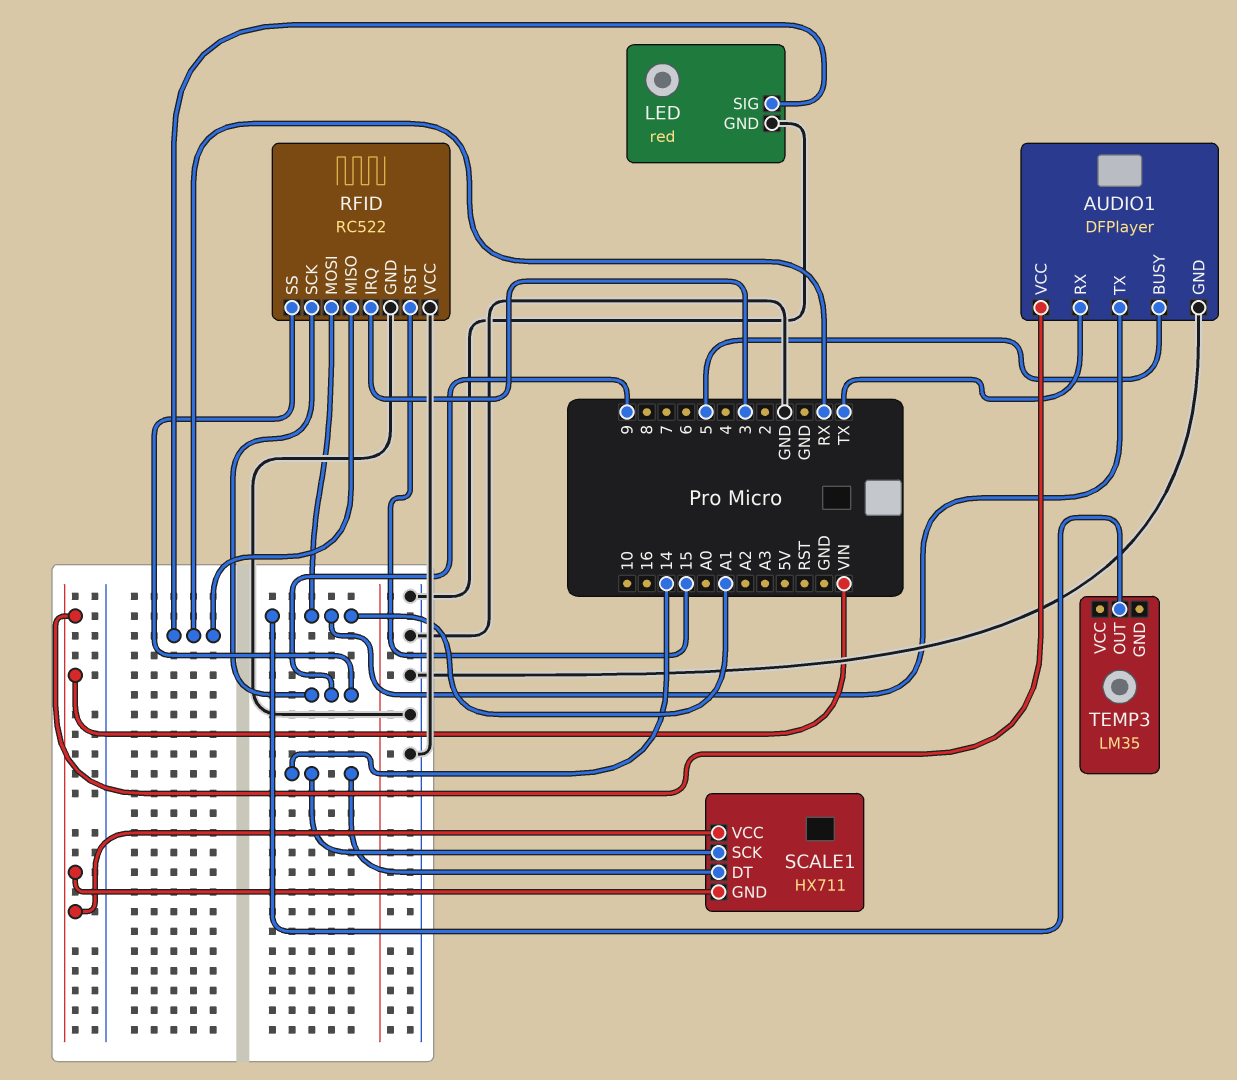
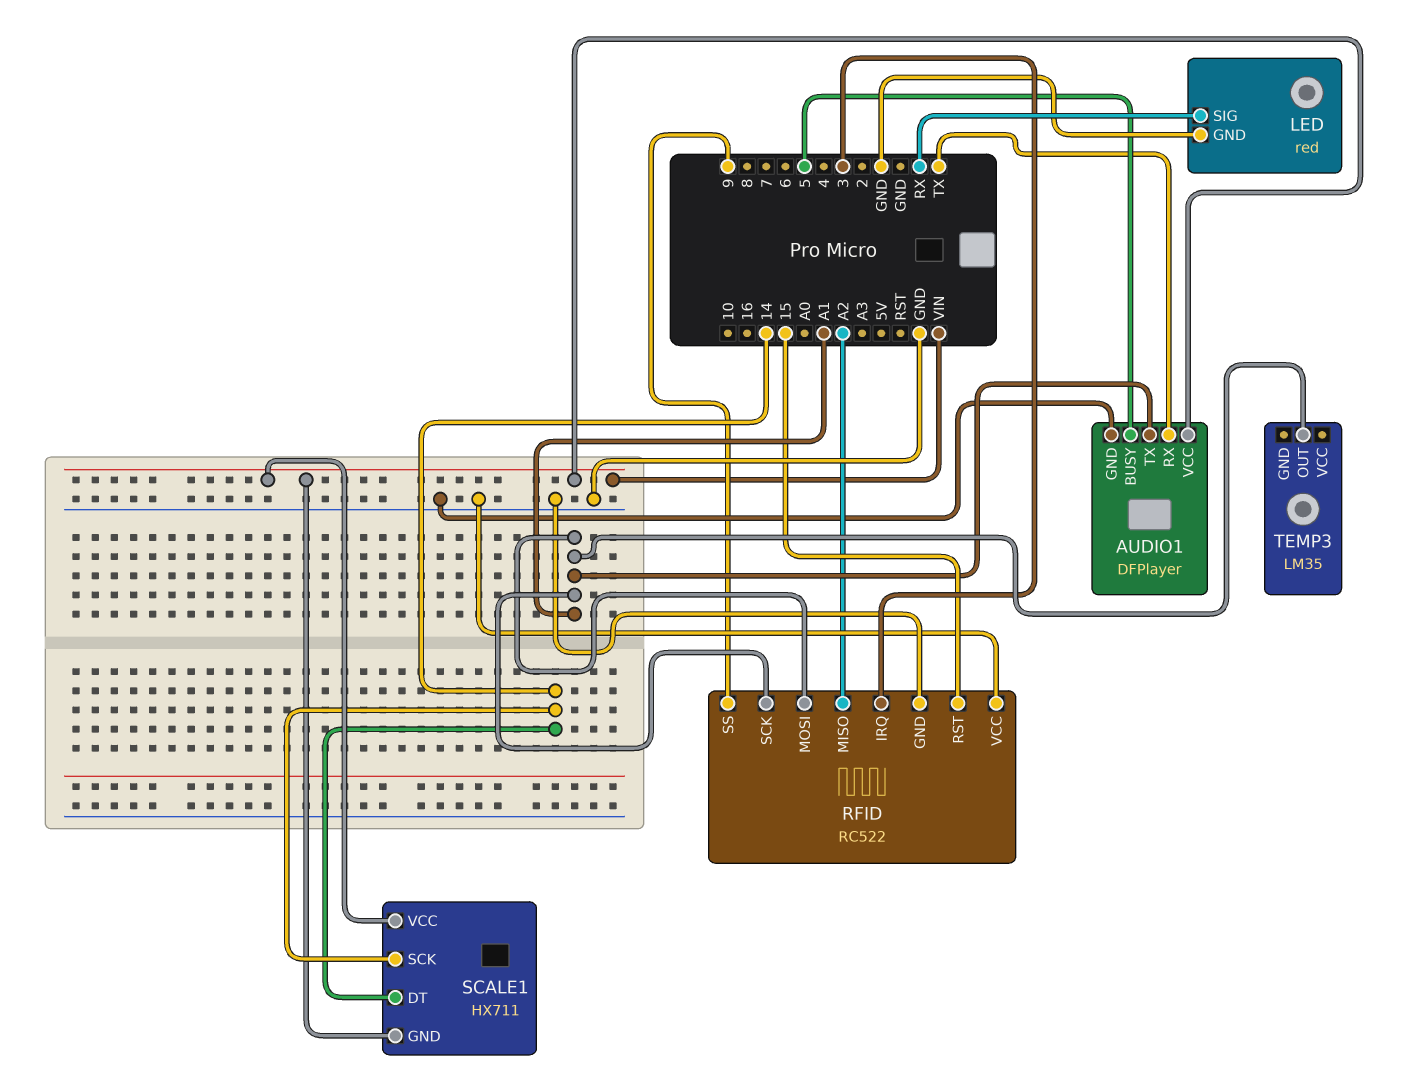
RFID pin MISO: RX -> A2
RFID pin SCK: 9 -> A1

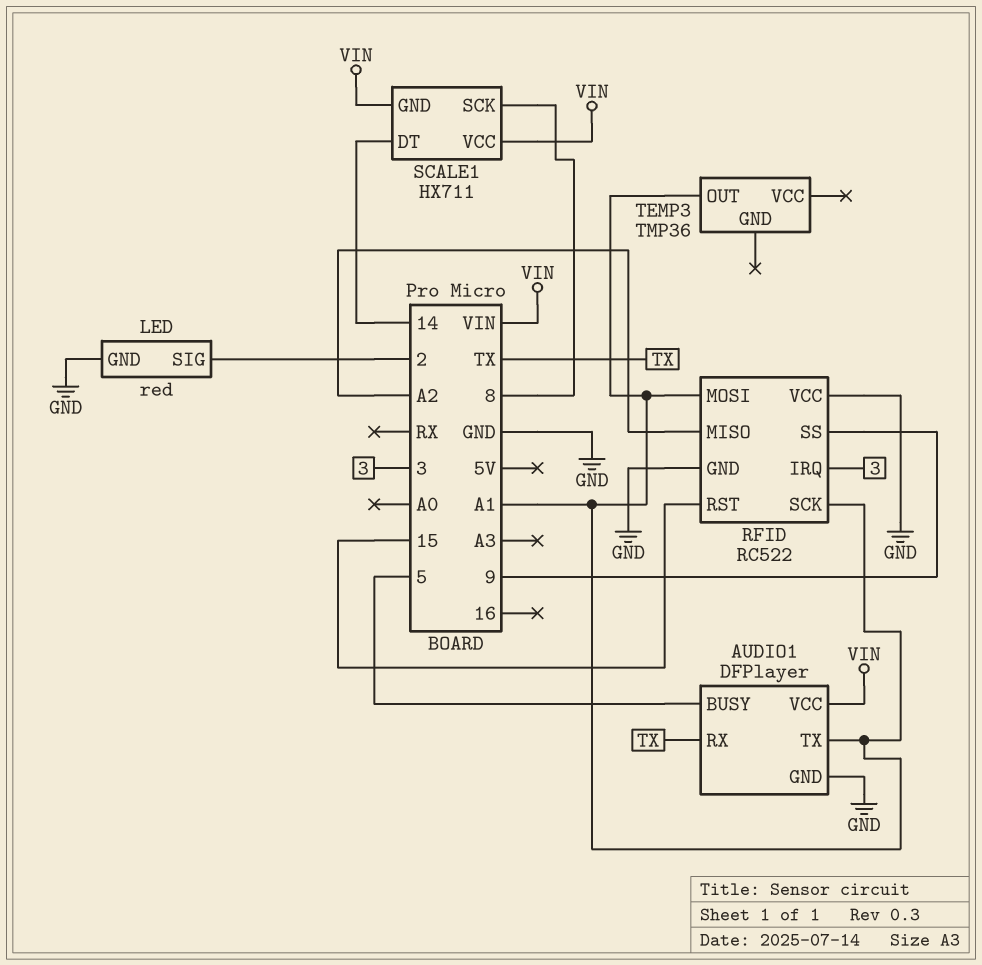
LED pin SIG: RX -> 2
SCALE1 pin SCK: 14 -> 8
TEMP3: LM35 -> TMP36

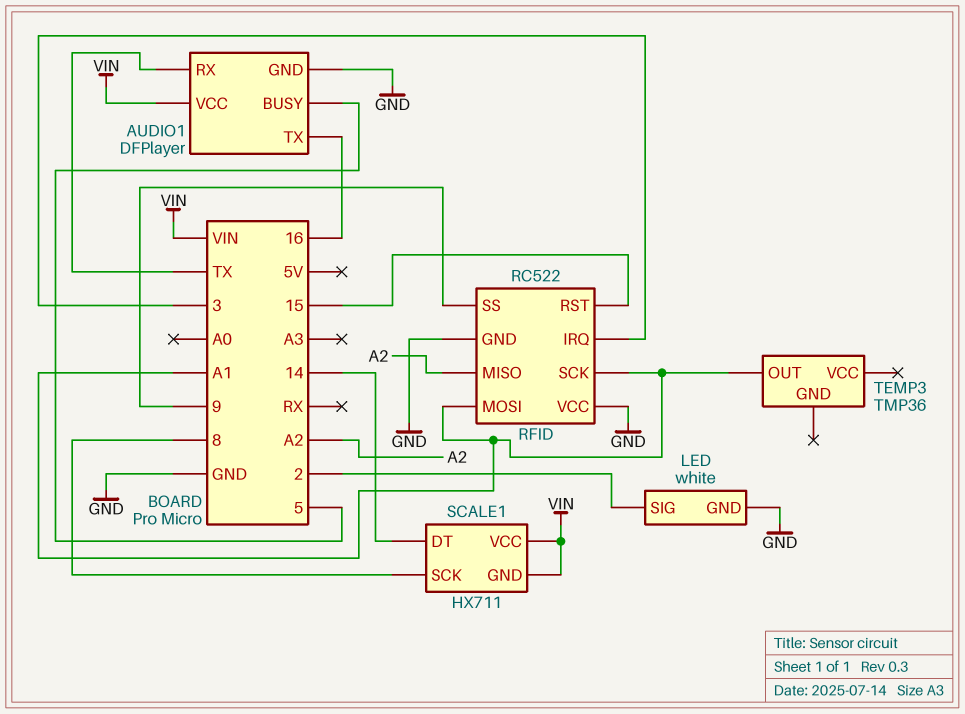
AUDIO1 pin TX: A1 -> 16
LED: red -> white

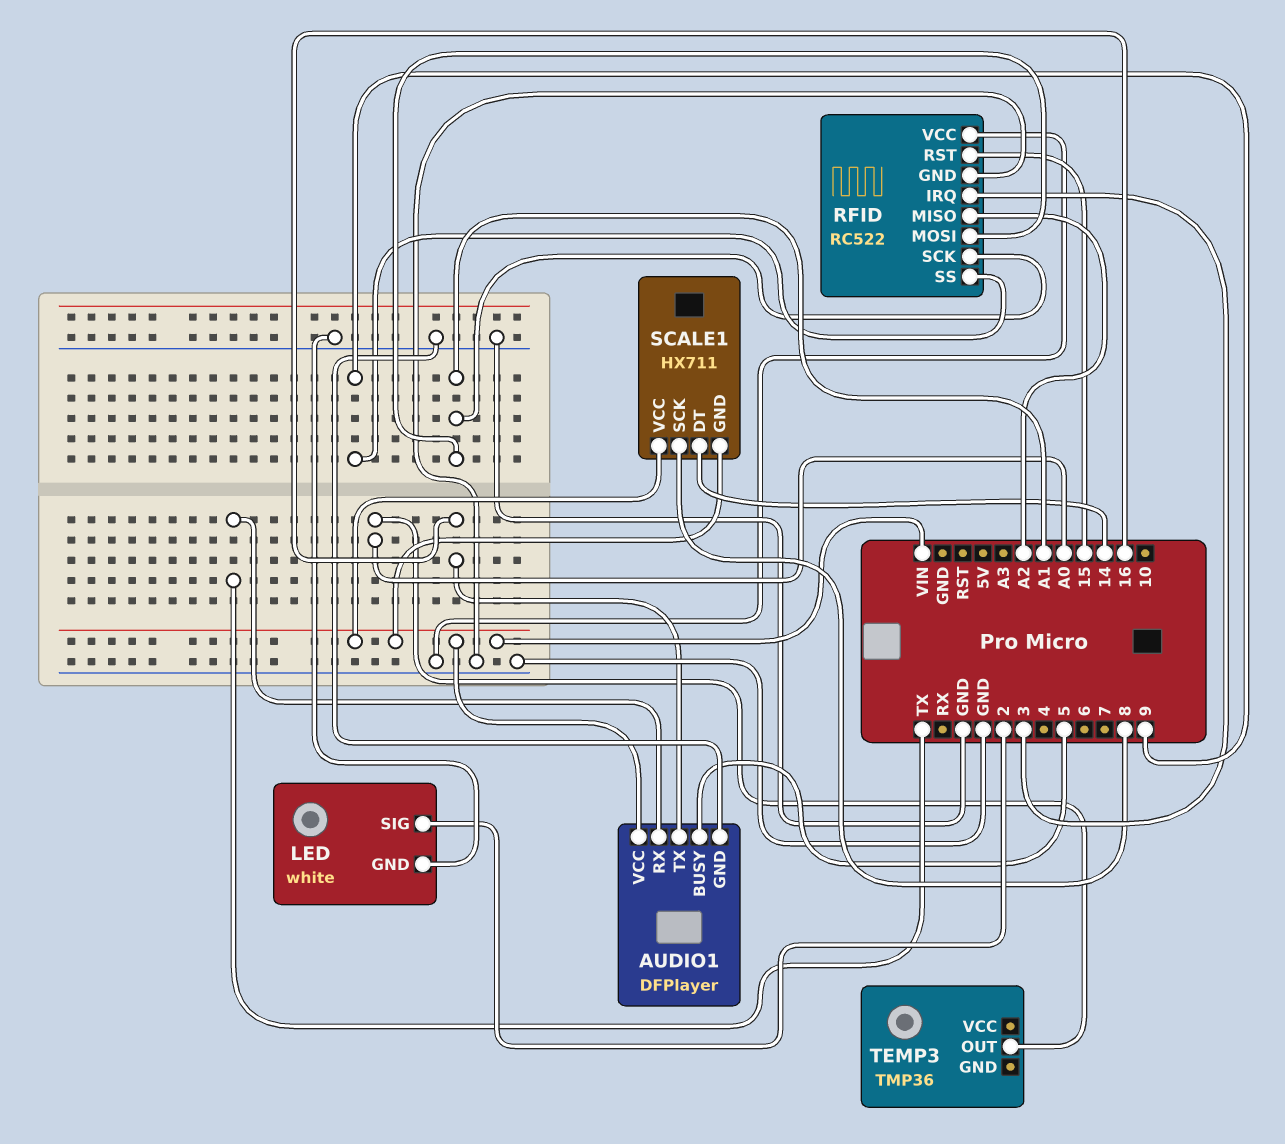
TEMP3 pin OUT: A1 -> A0

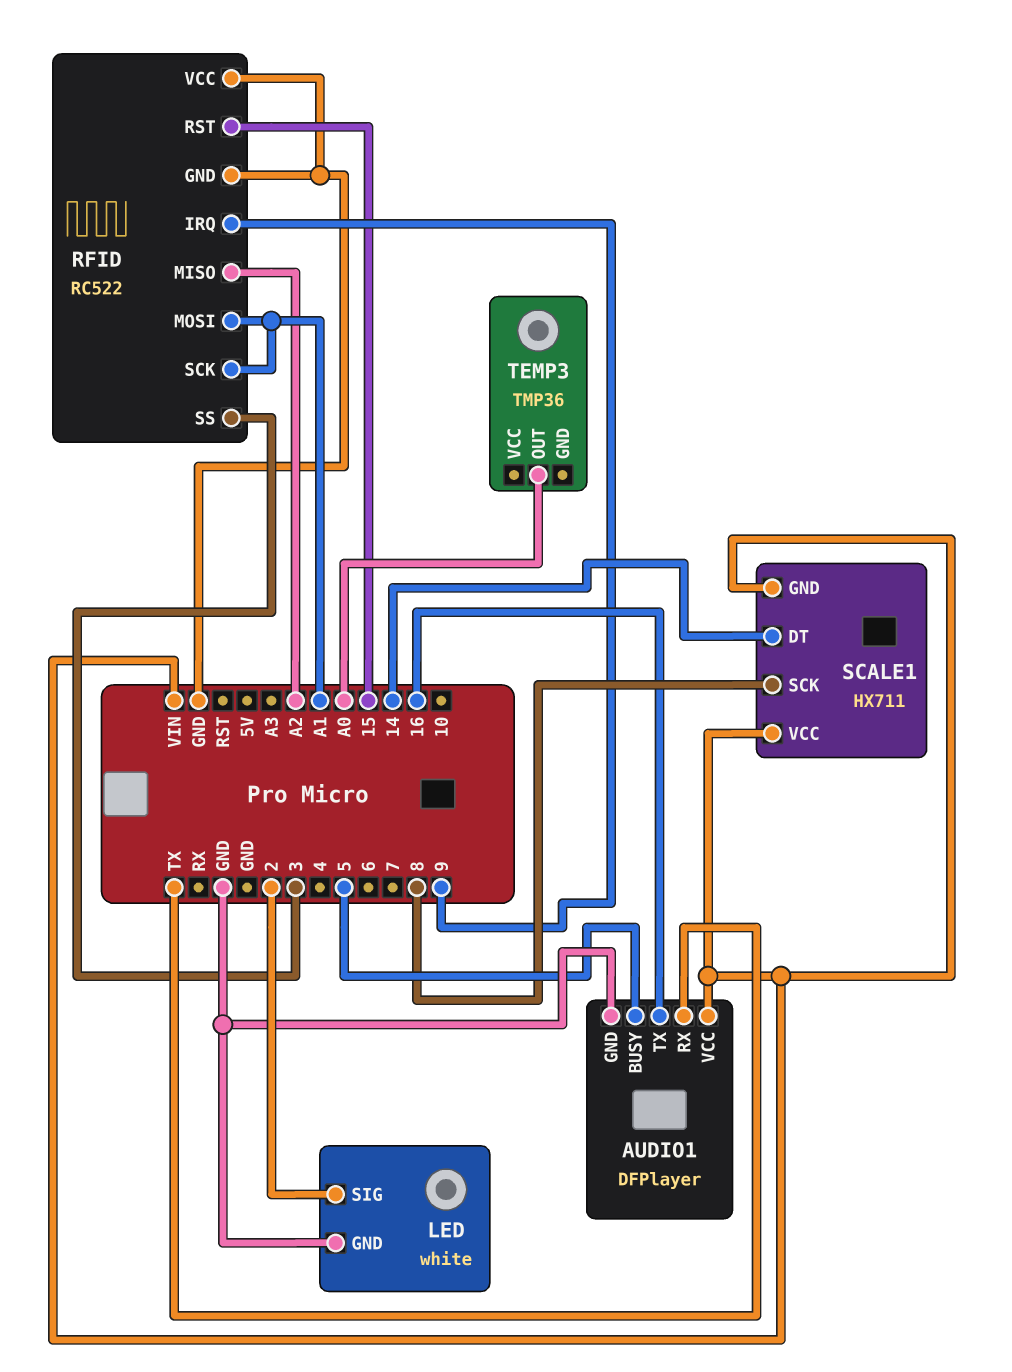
RFID pin IRQ: 3 -> 9
RFID pin SS: 9 -> 3

